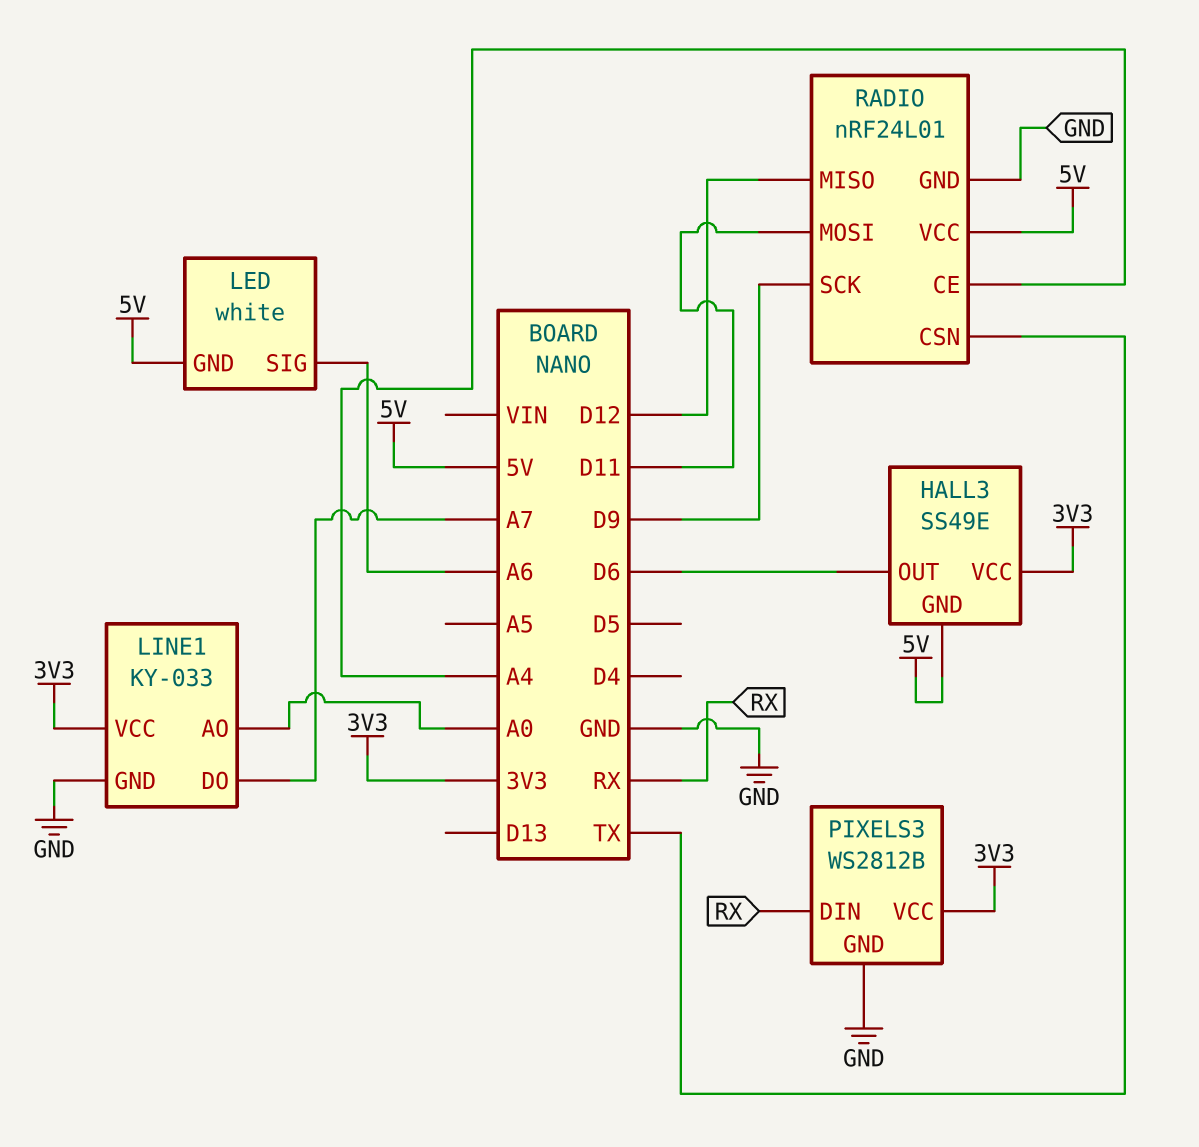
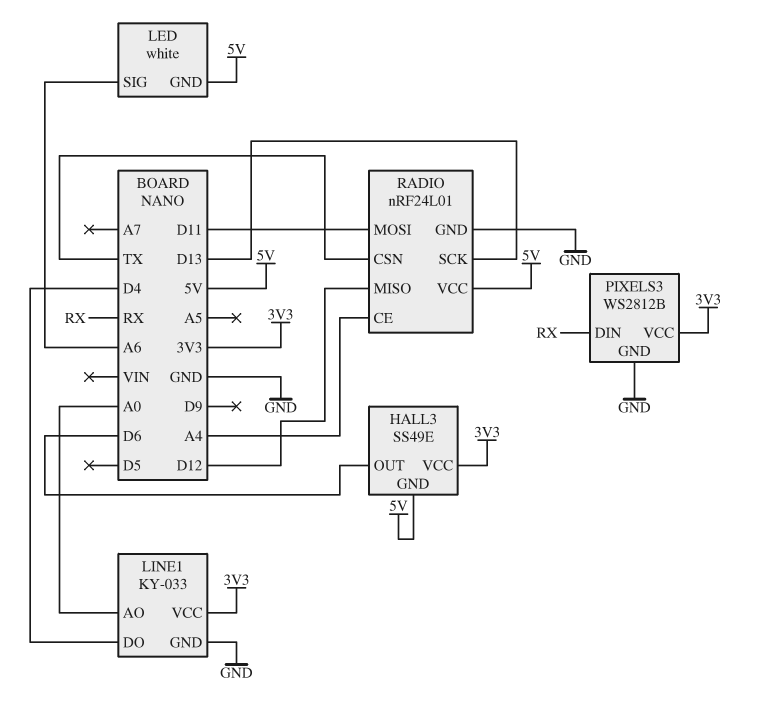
LINE1 pin DO: A7 -> D4
RADIO pin SCK: D9 -> D13

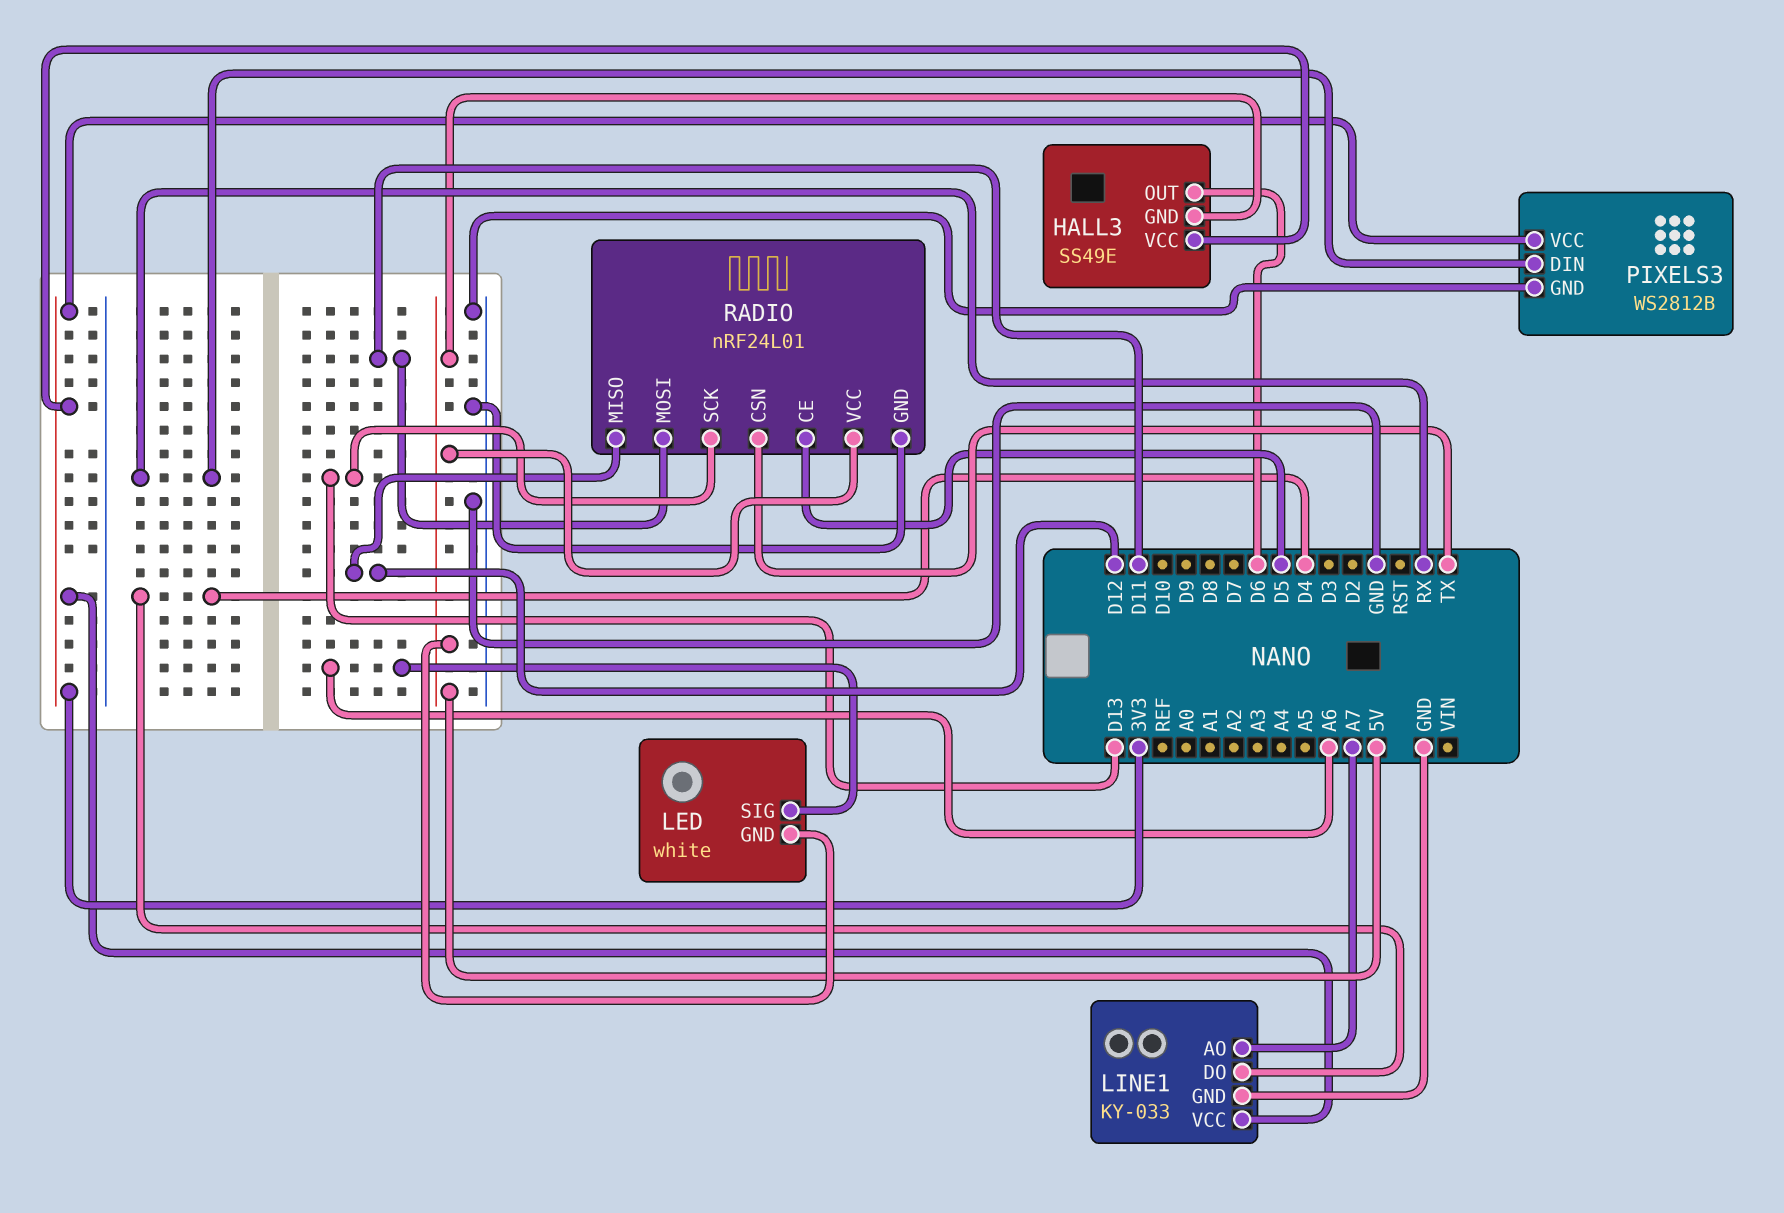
LINE1 pin AO: A0 -> A7
RADIO pin CE: A4 -> D5

